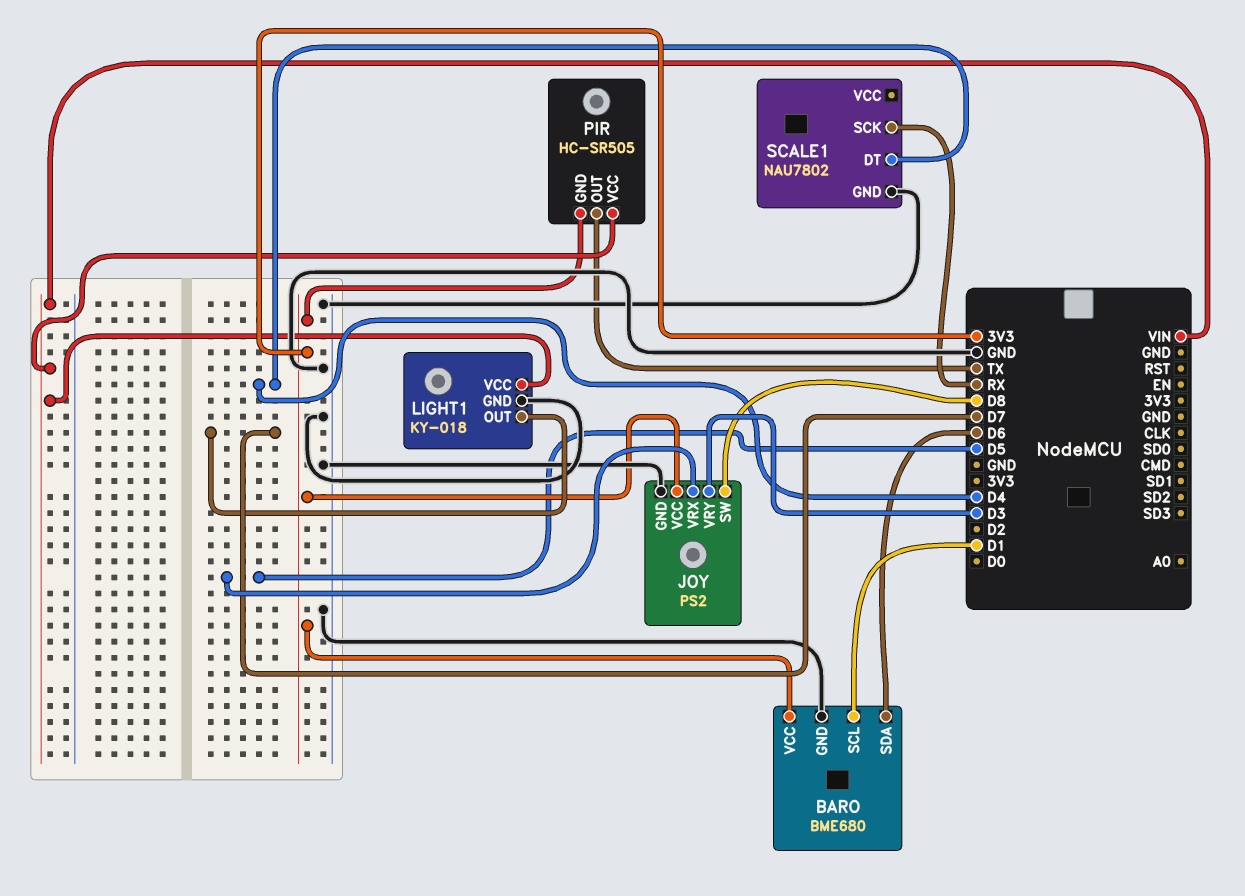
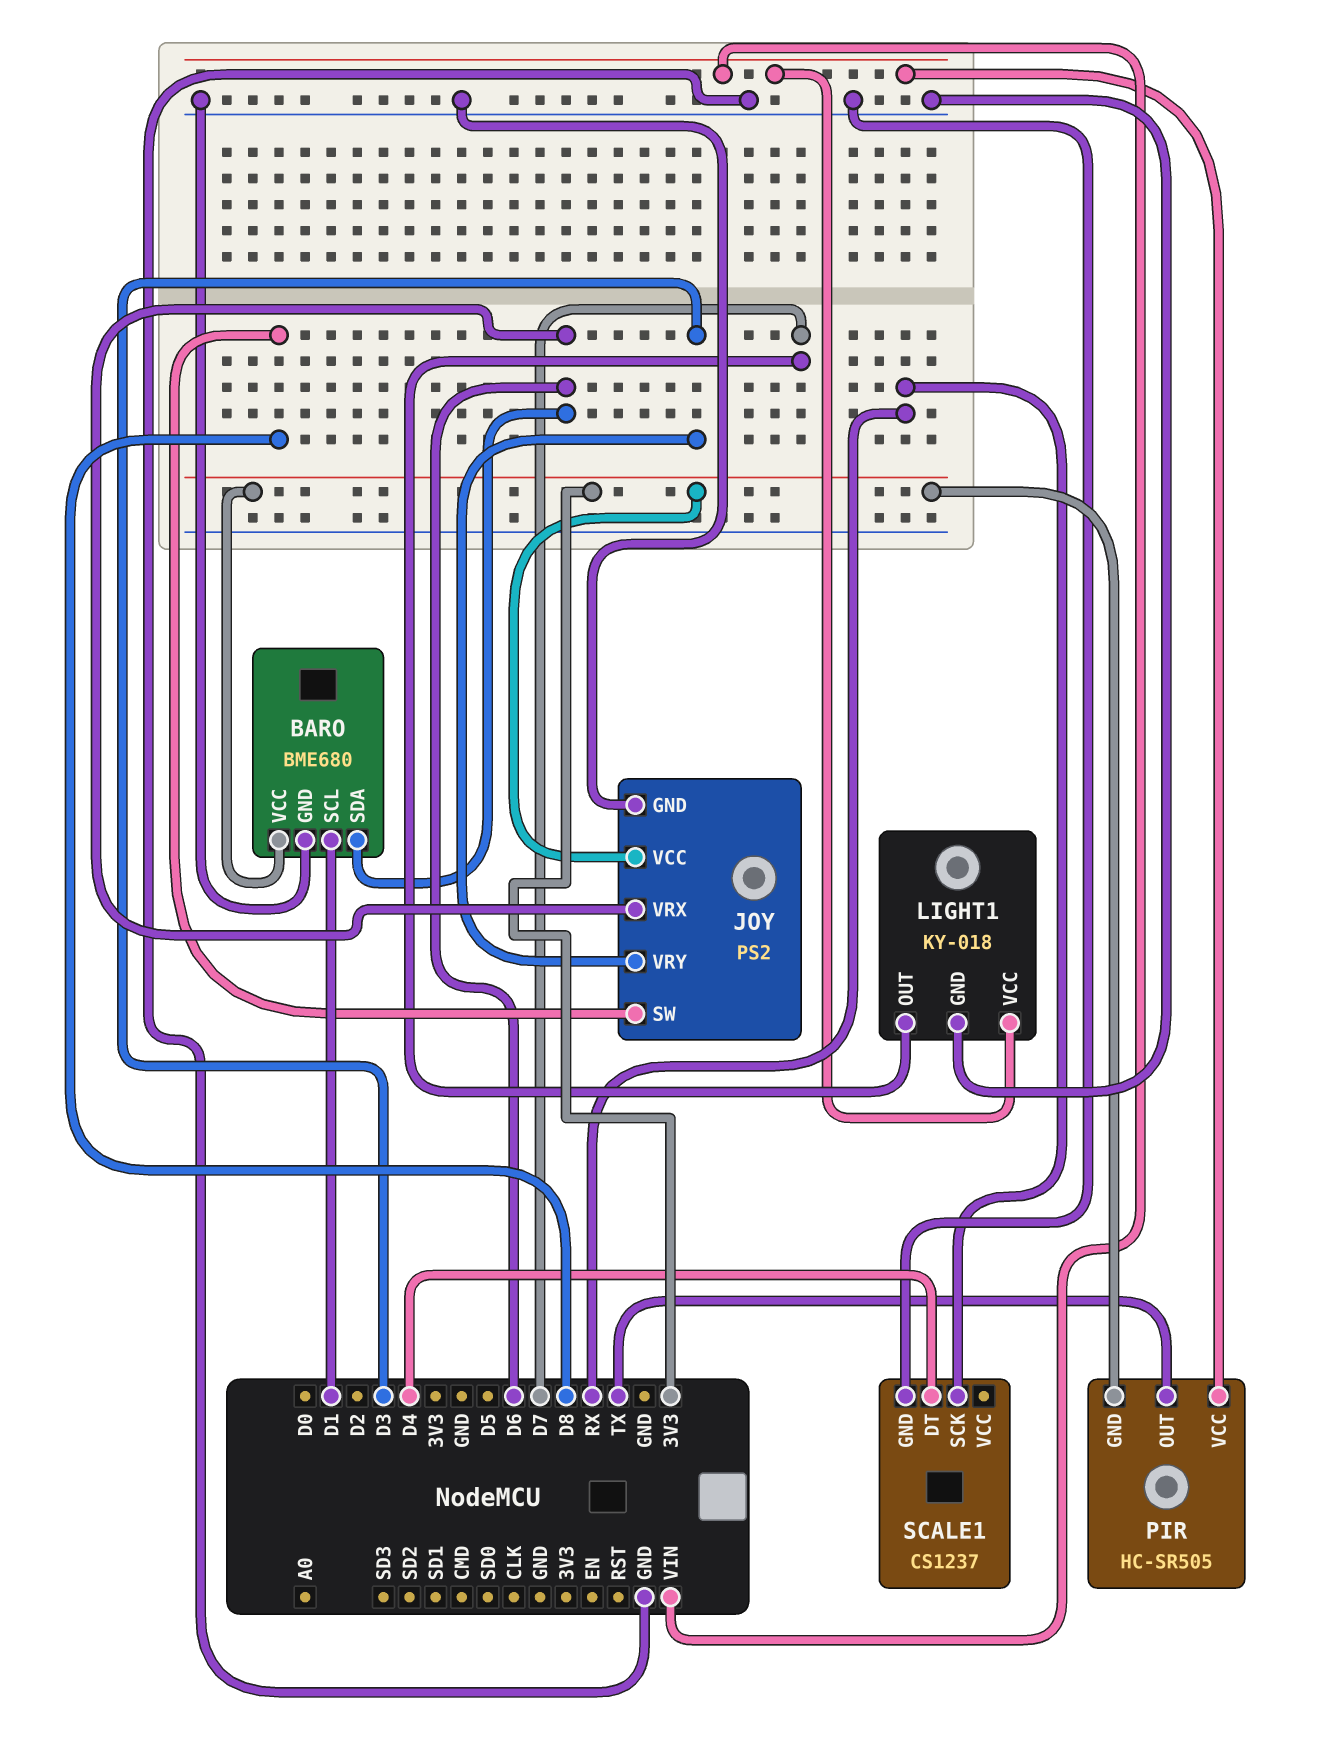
JOY pin VRX: D5 -> D6
SCALE1: NAU7802 -> CS1237

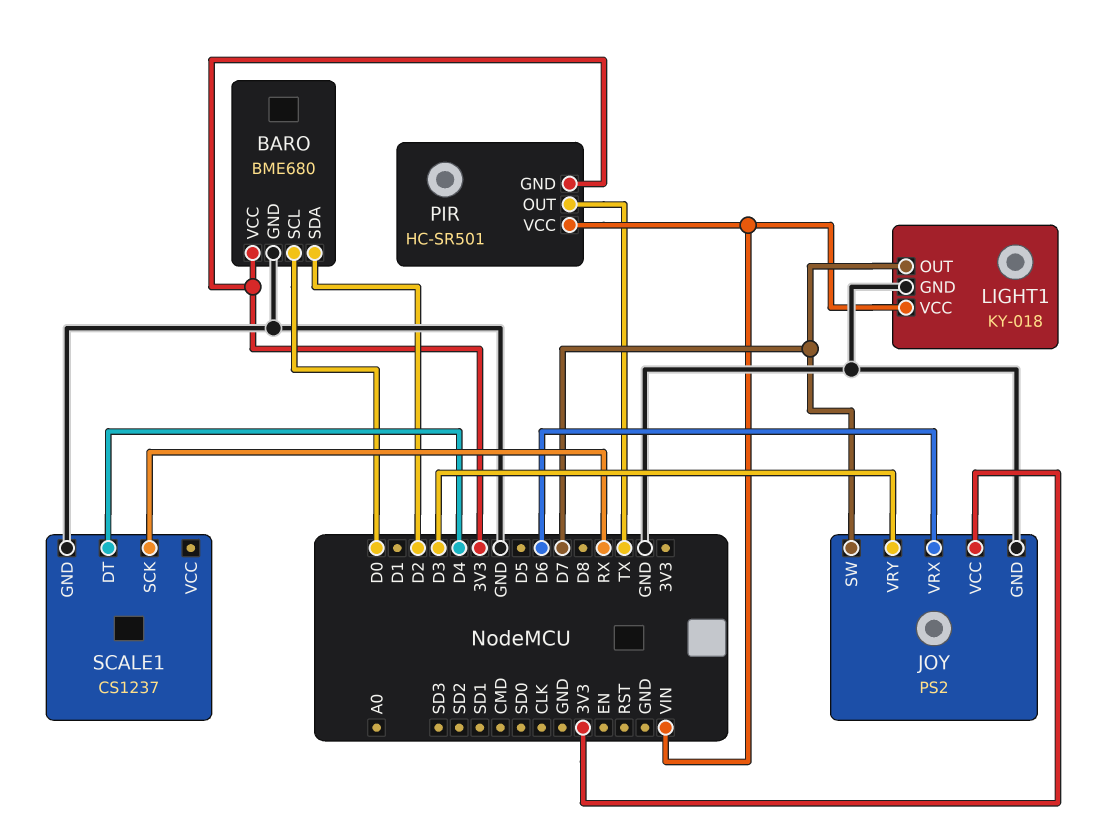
BARO pin SCL: D1 -> D0
BARO pin SDA: D6 -> D2
JOY pin SW: D8 -> D7
PIR: HC-SR505 -> HC-SR501

